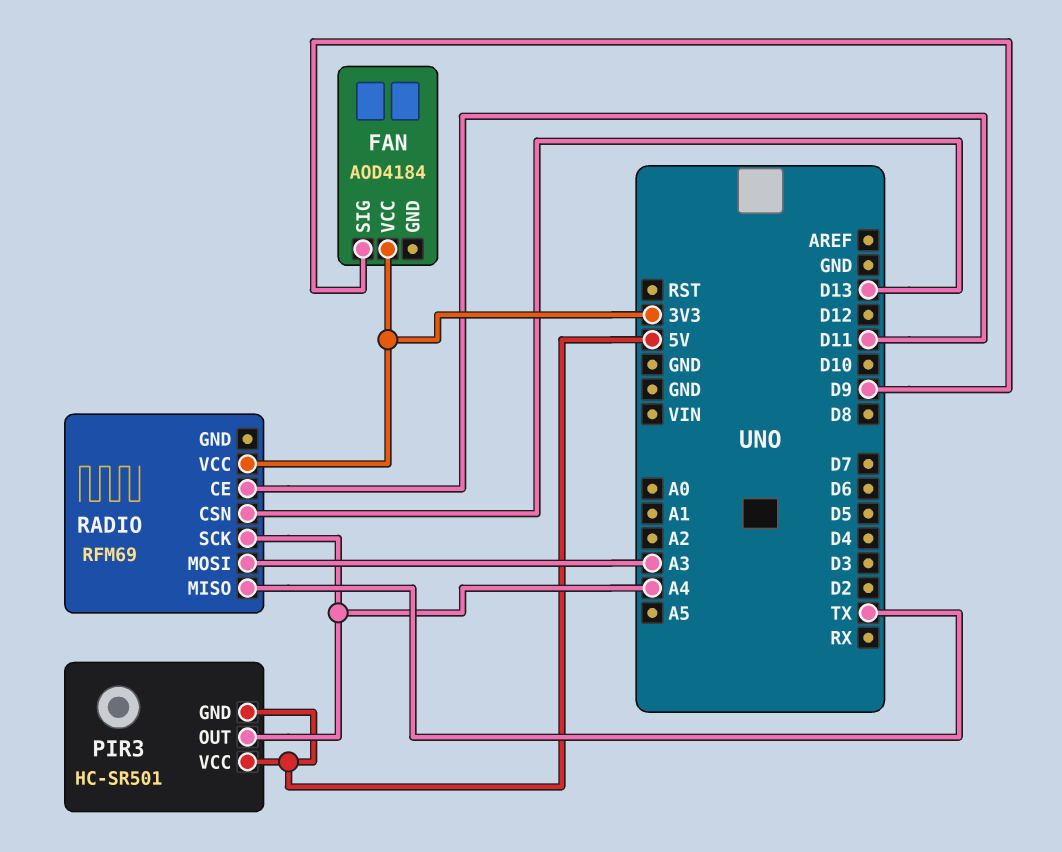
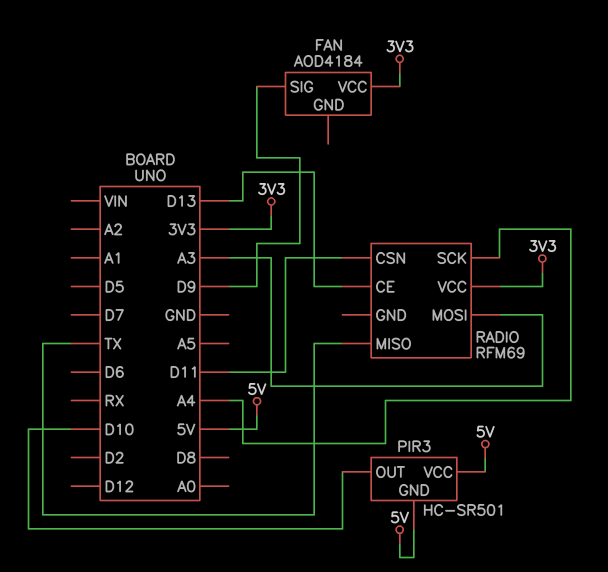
PIR3 pin OUT: A4 -> D10
RADIO pin CE: D11 -> D13
RADIO pin CSN: D13 -> D11

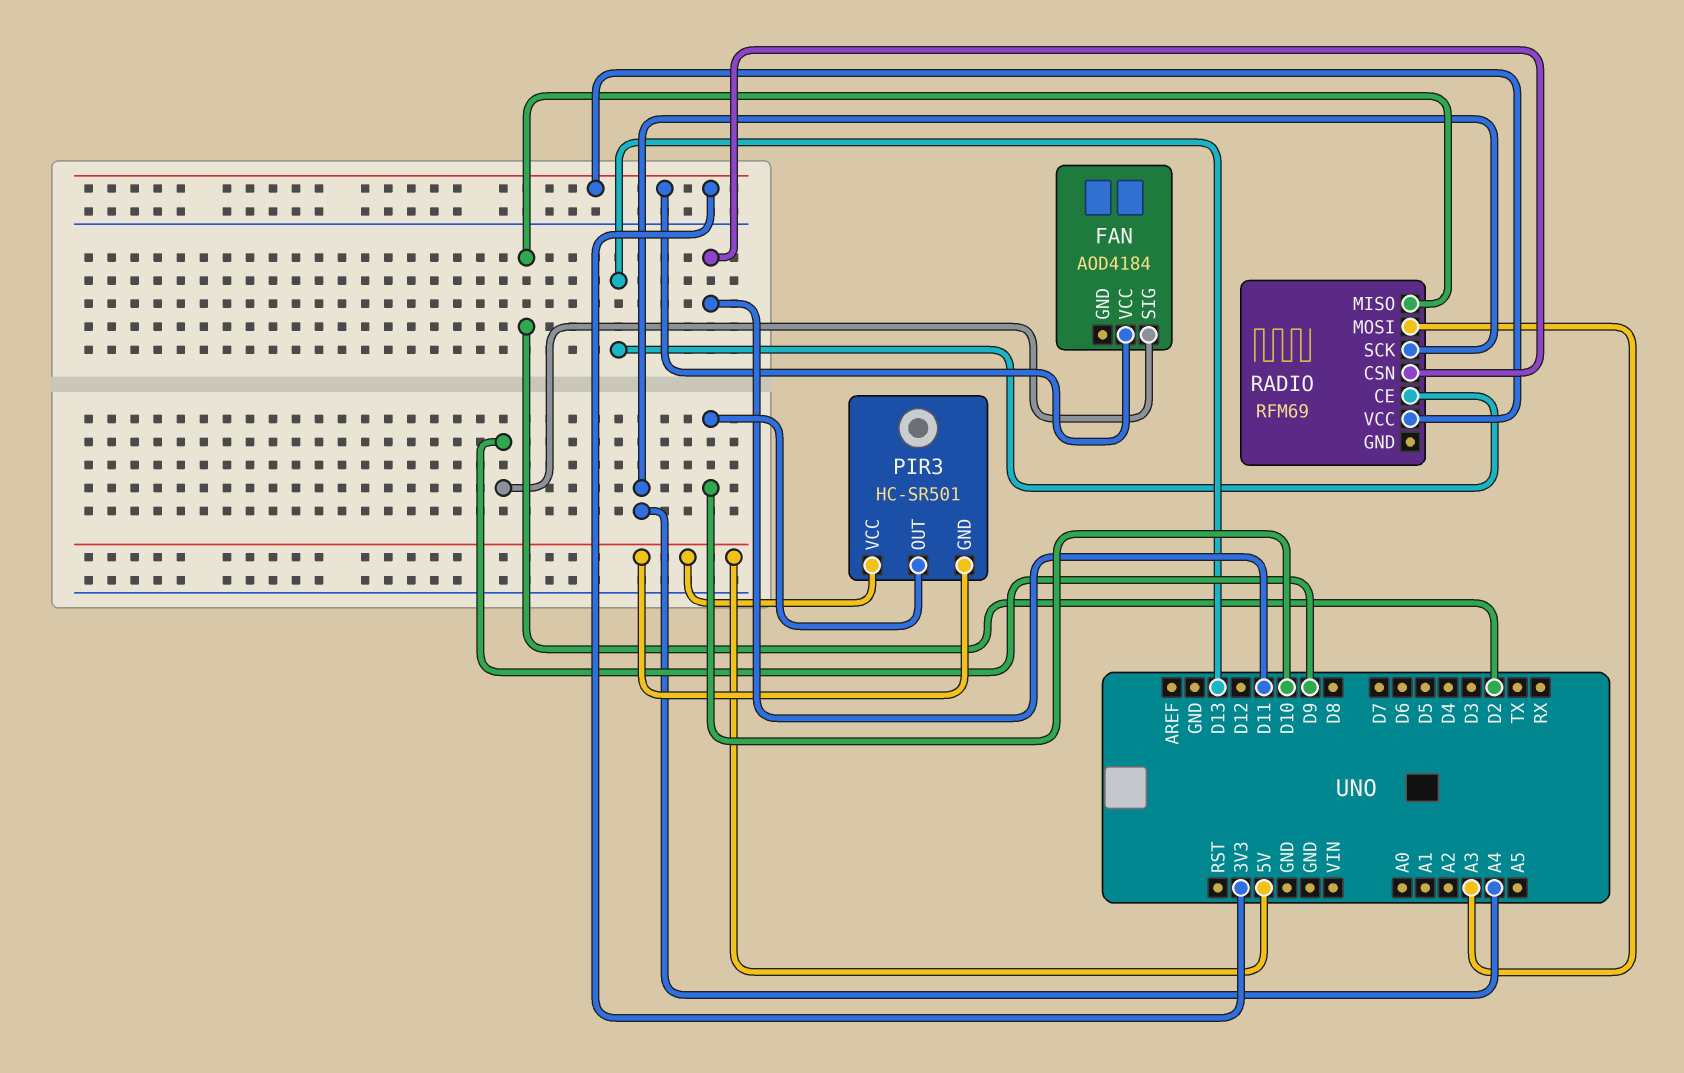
RADIO pin MISO: TX -> D2

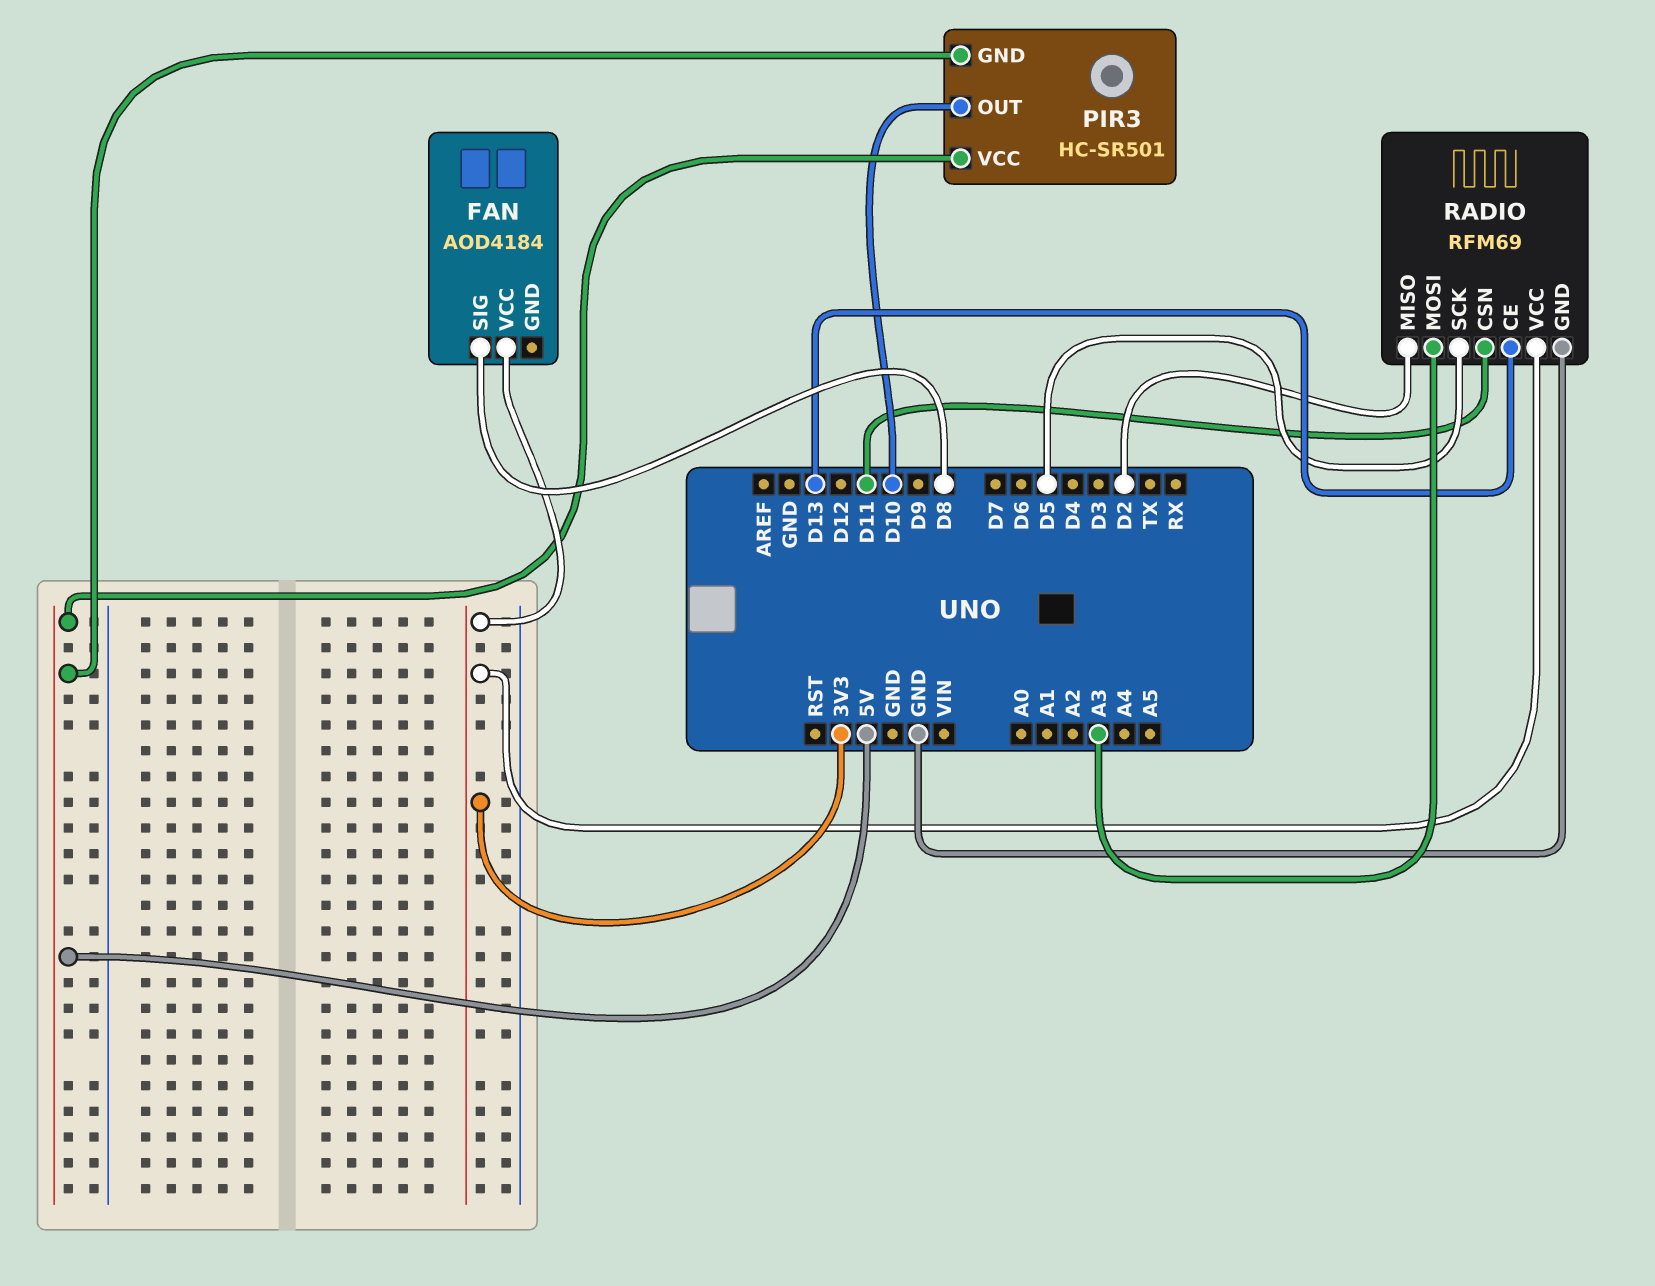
FAN pin SIG: D9 -> D8
RADIO pin GND: none -> GND
RADIO pin SCK: A4 -> D5

